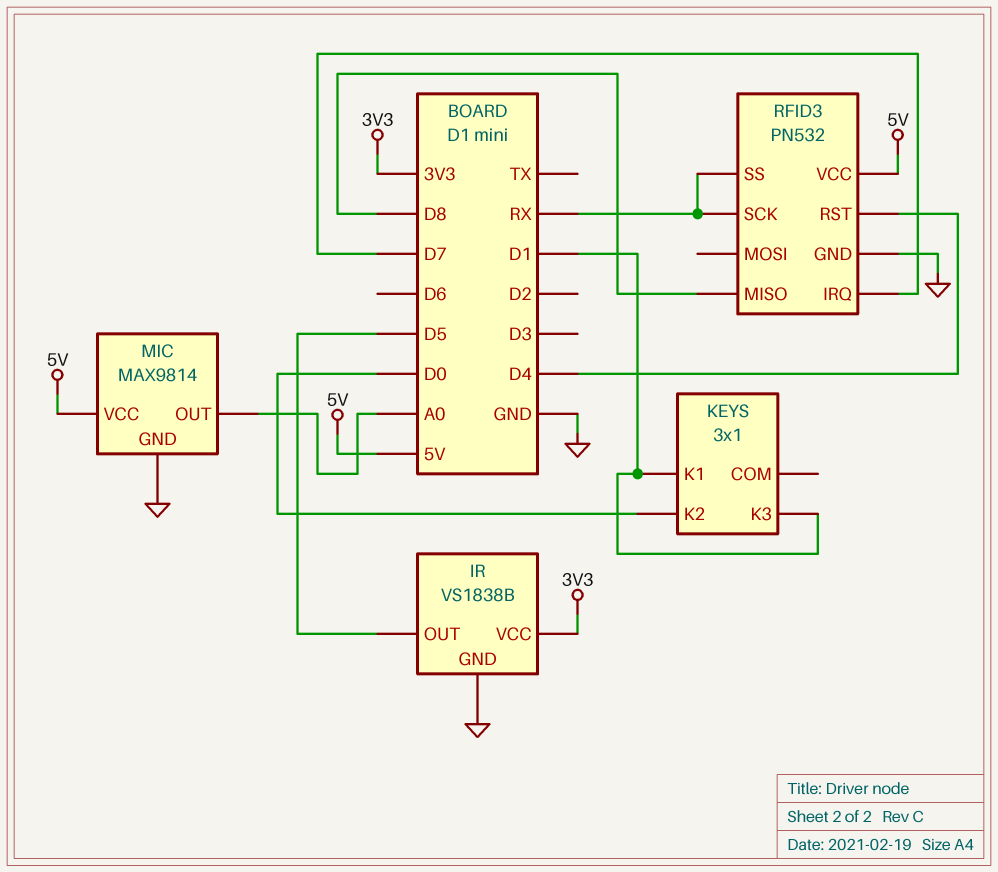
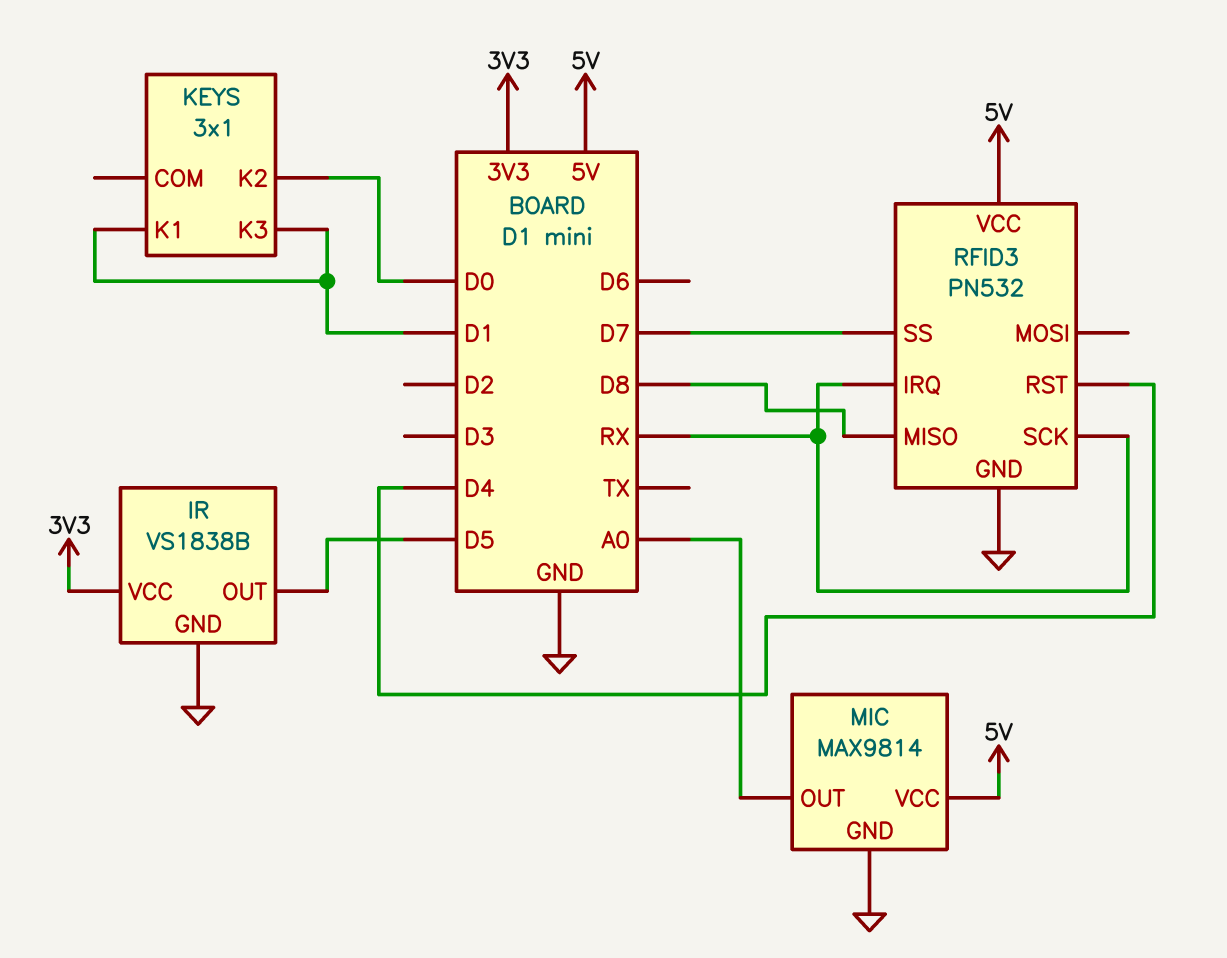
RFID3 pin IRQ: D7 -> RX
RFID3 pin SS: RX -> D7

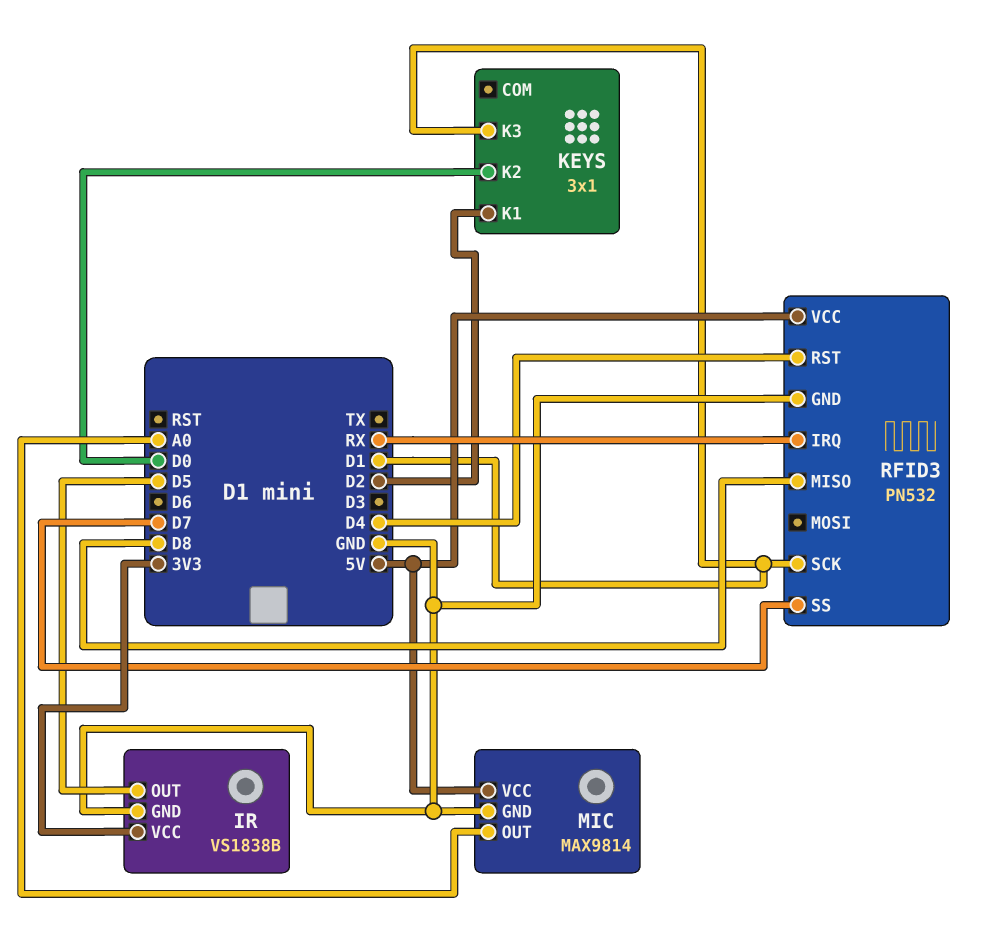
KEYS pin K1: D1 -> D2
RFID3 pin SCK: RX -> D1

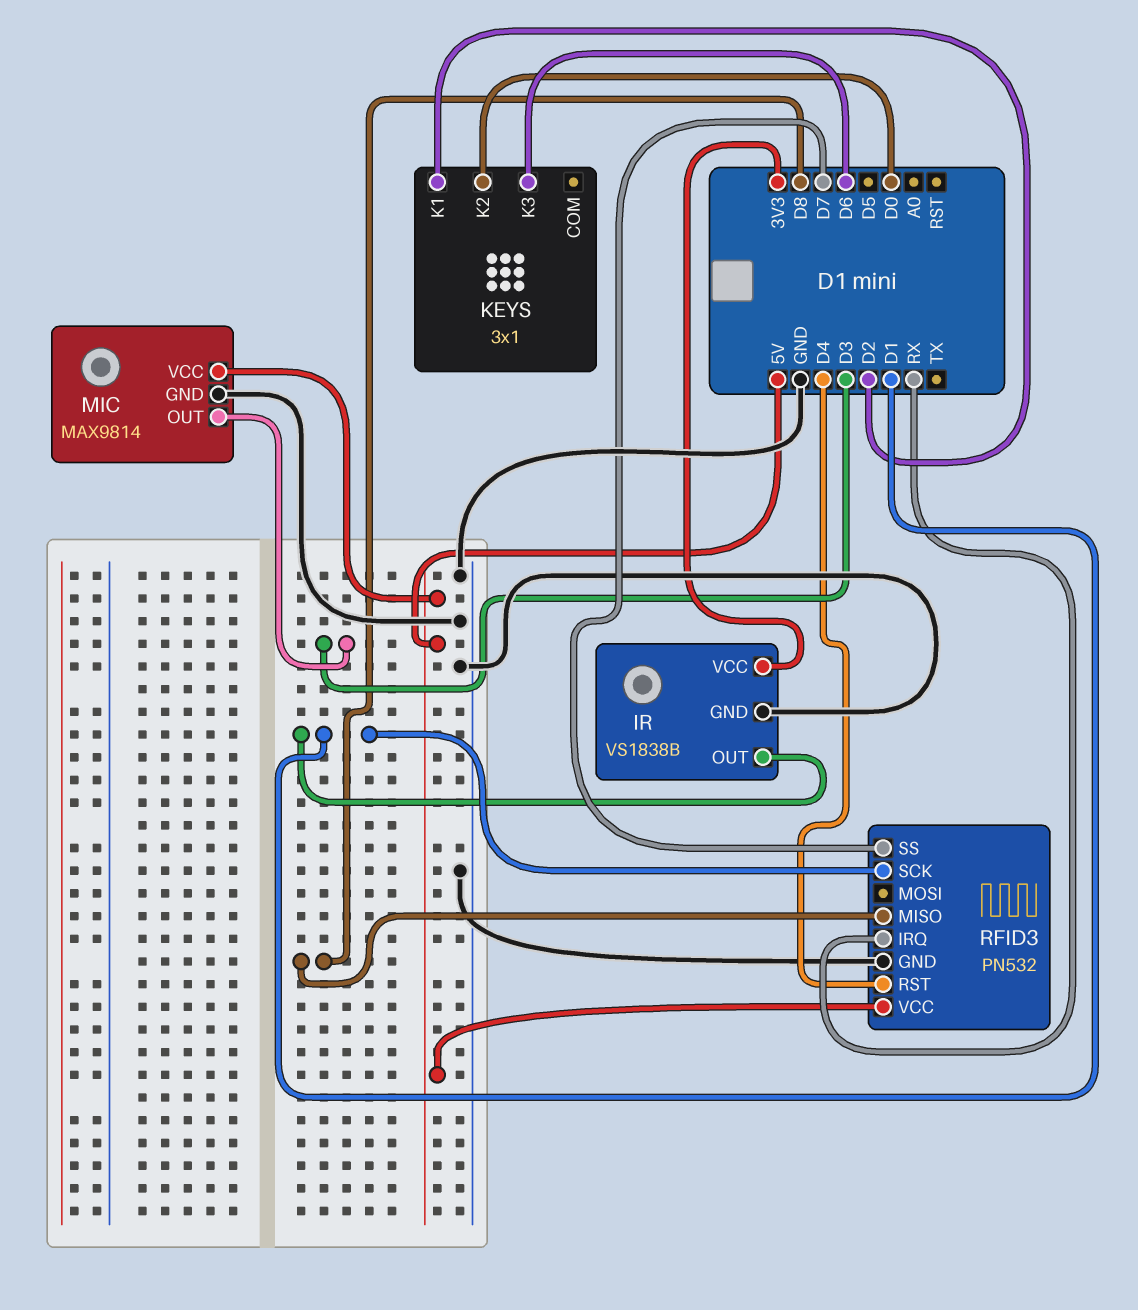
IR pin OUT: D5 -> D1
KEYS pin K3: D1 -> D6
MIC pin OUT: A0 -> D3

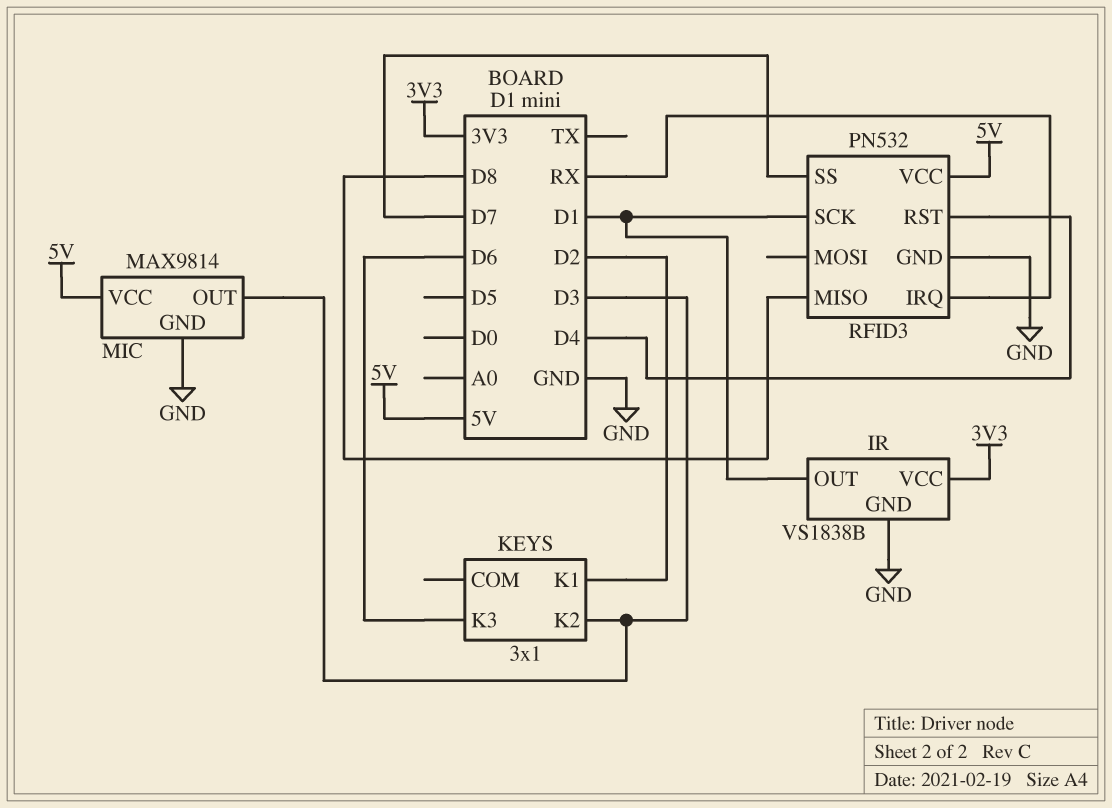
KEYS pin K2: D0 -> D3

